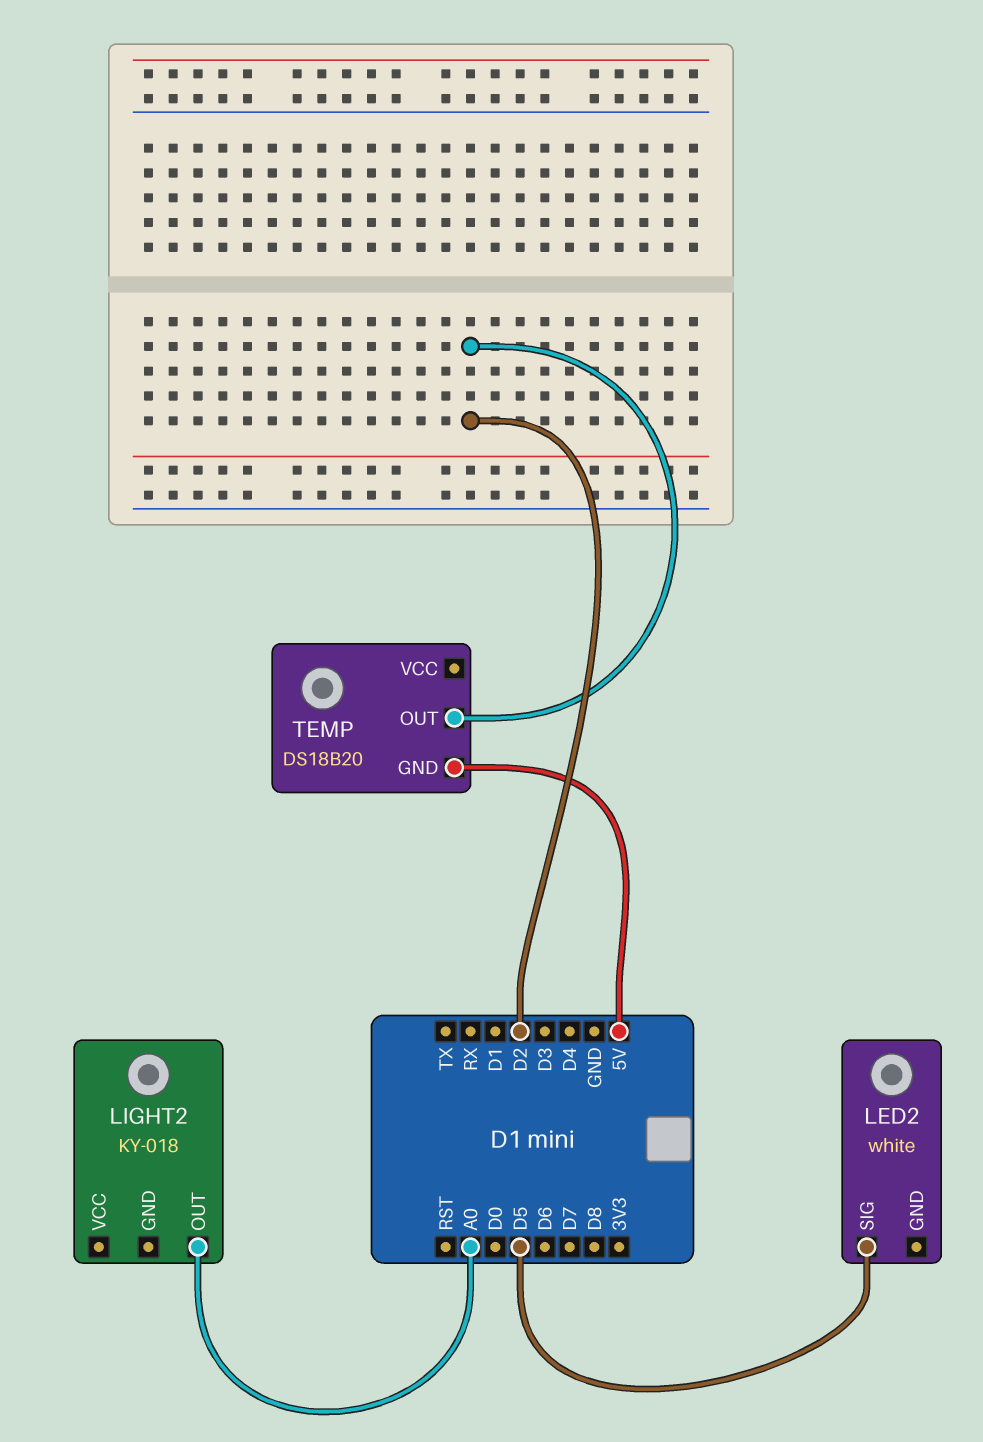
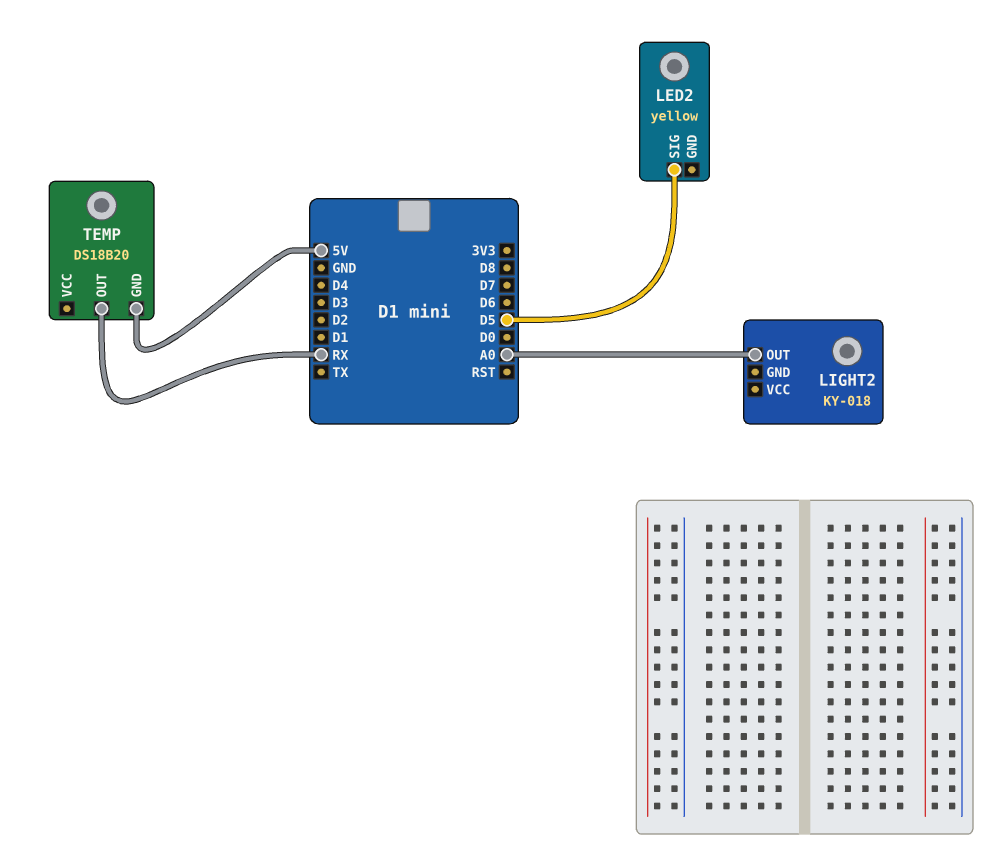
LED2: white -> yellow
TEMP pin OUT: D2 -> RX

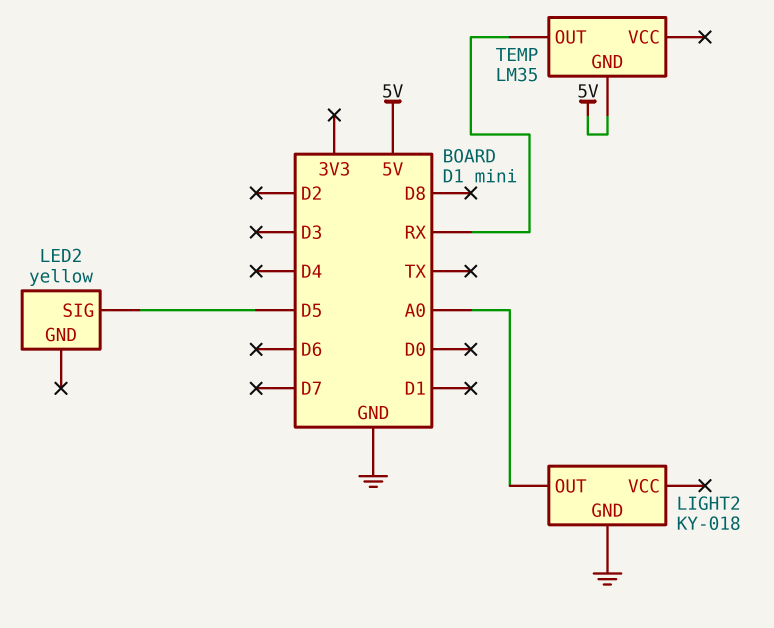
LIGHT2 pin GND: none -> GND
TEMP: DS18B20 -> LM35

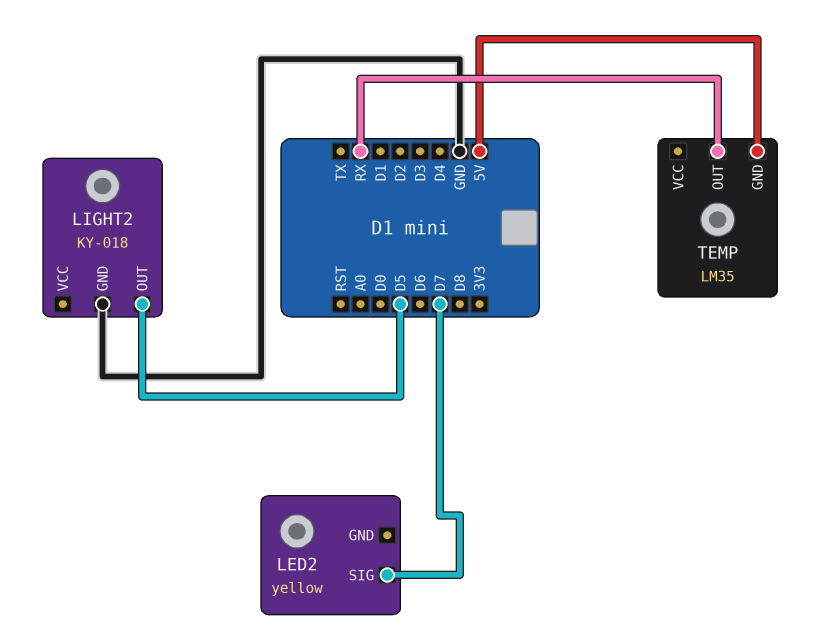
LED2 pin SIG: D5 -> D7
LIGHT2 pin OUT: A0 -> D5

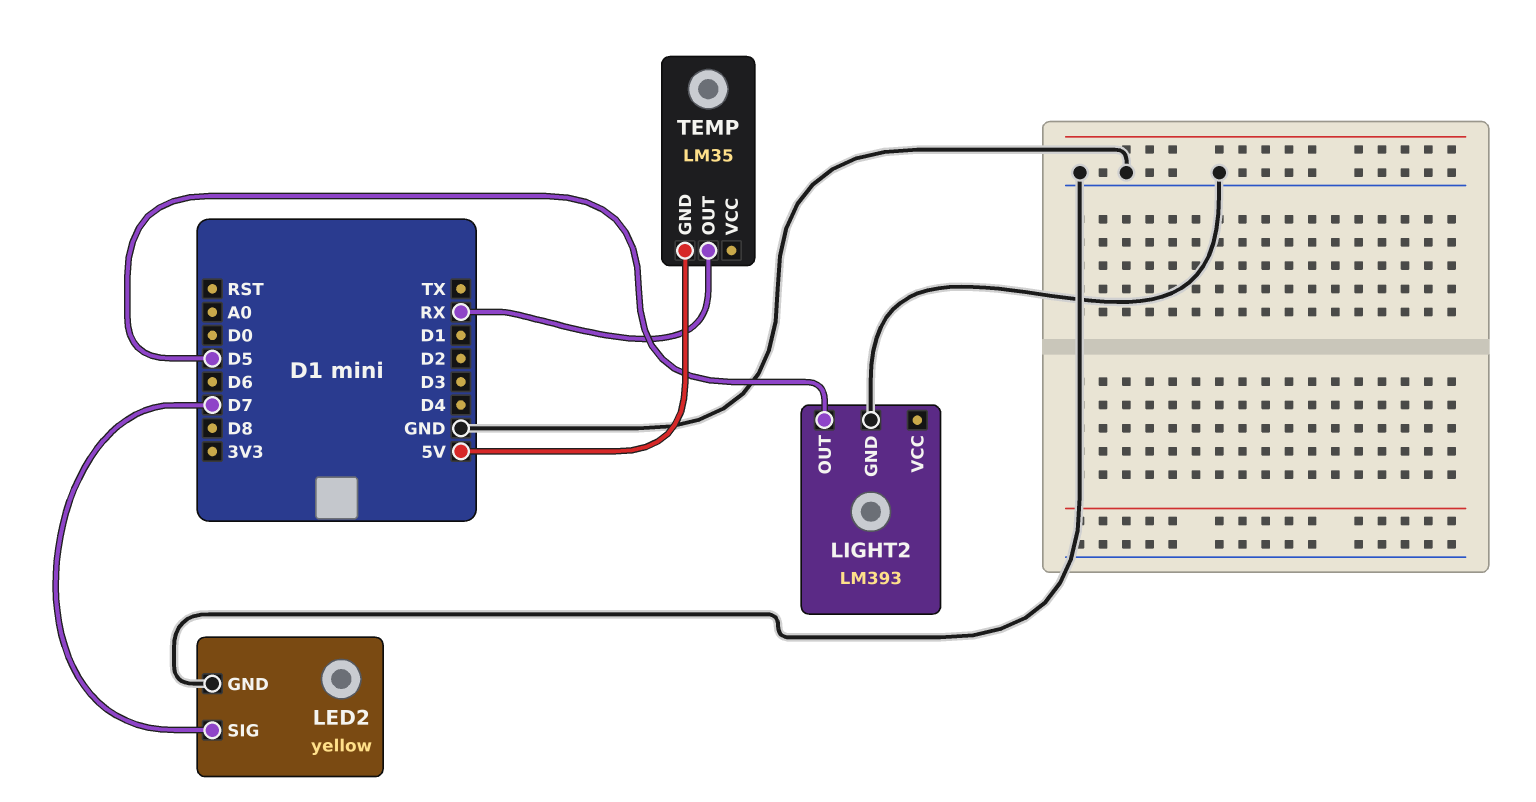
LED2 pin GND: none -> GND
LIGHT2: KY-018 -> LM393

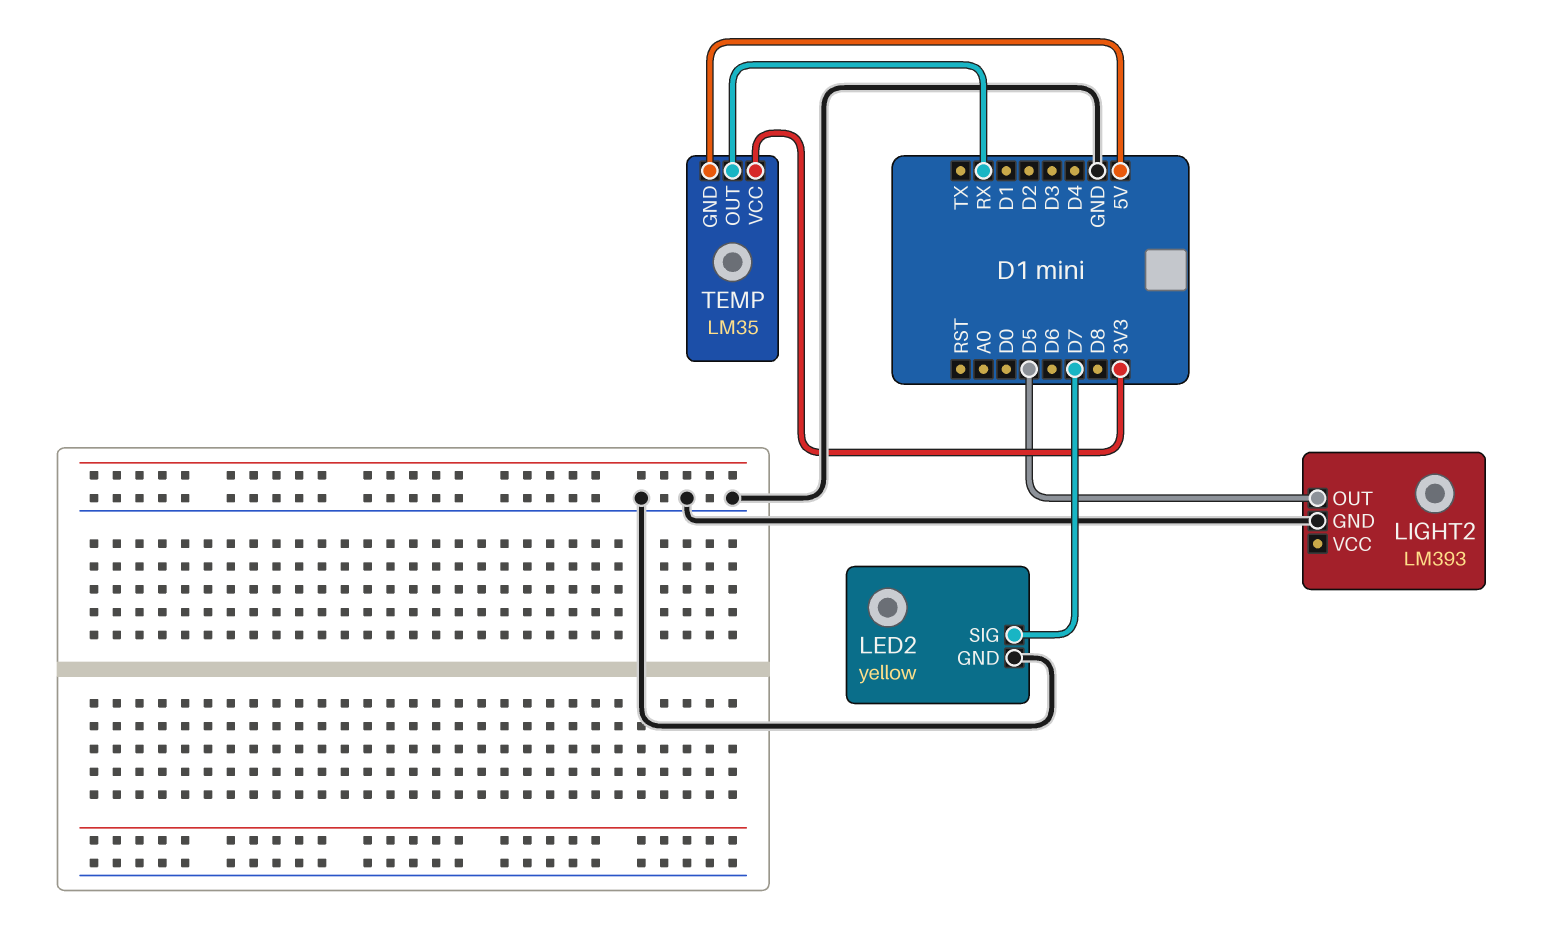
TEMP pin VCC: none -> 3V3

